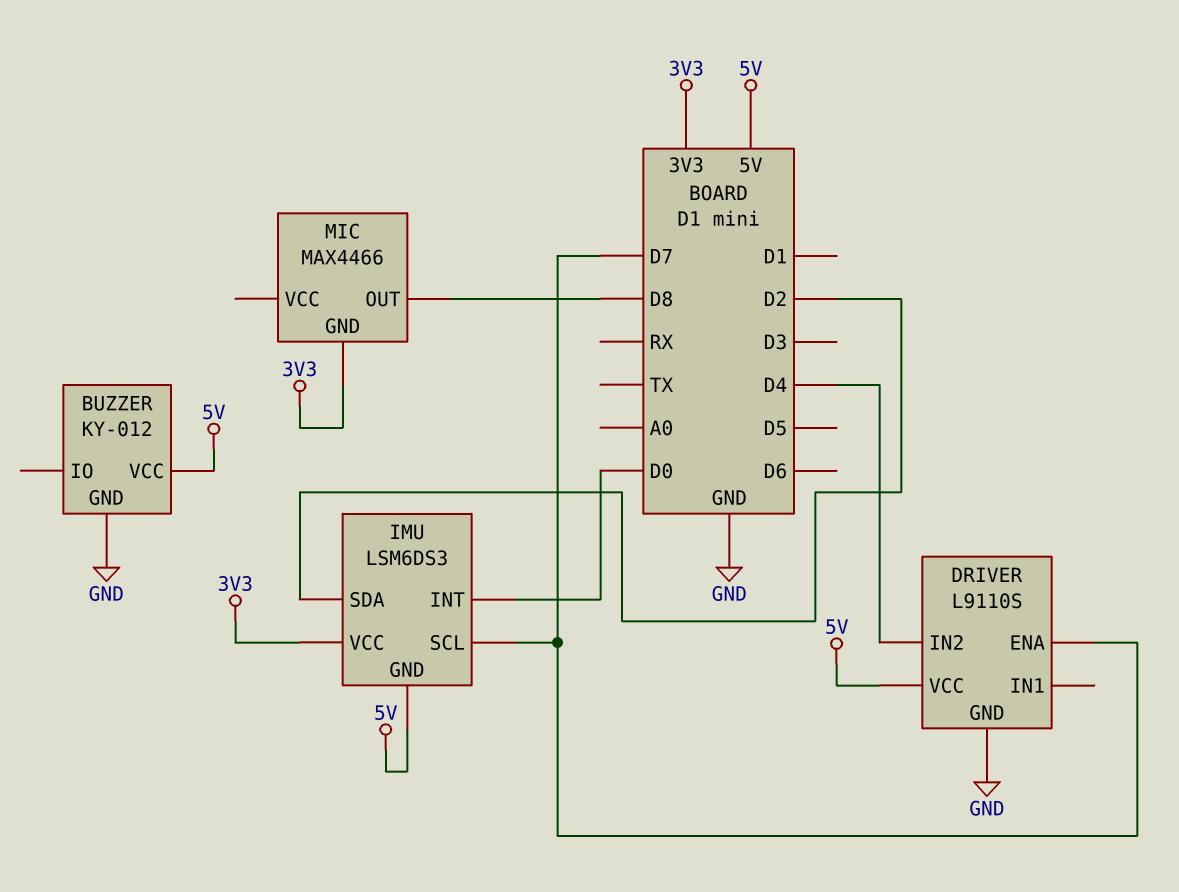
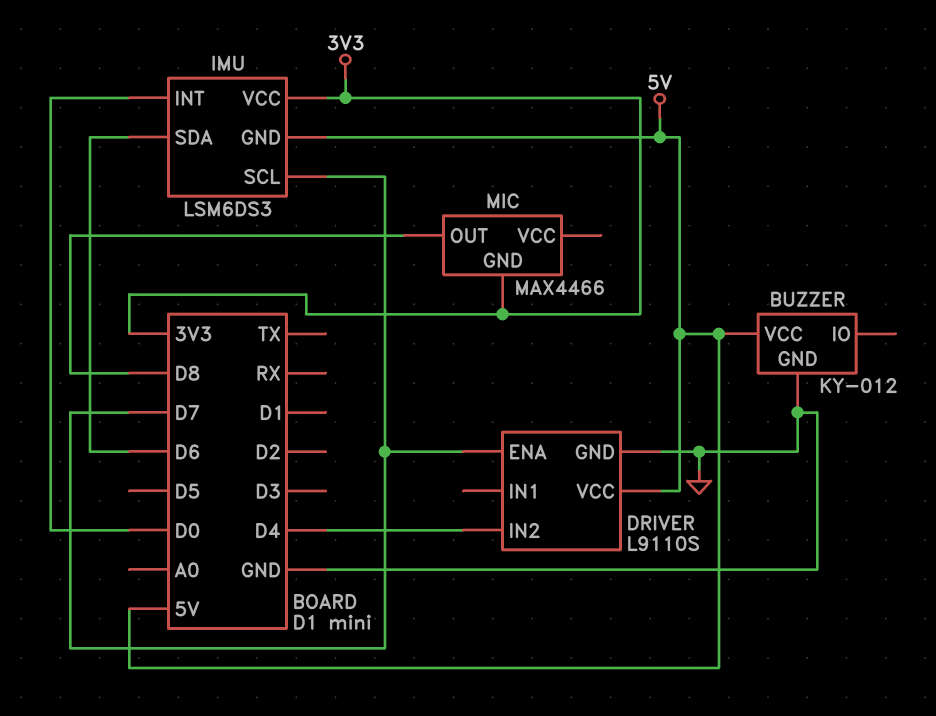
IMU pin SDA: D2 -> D6

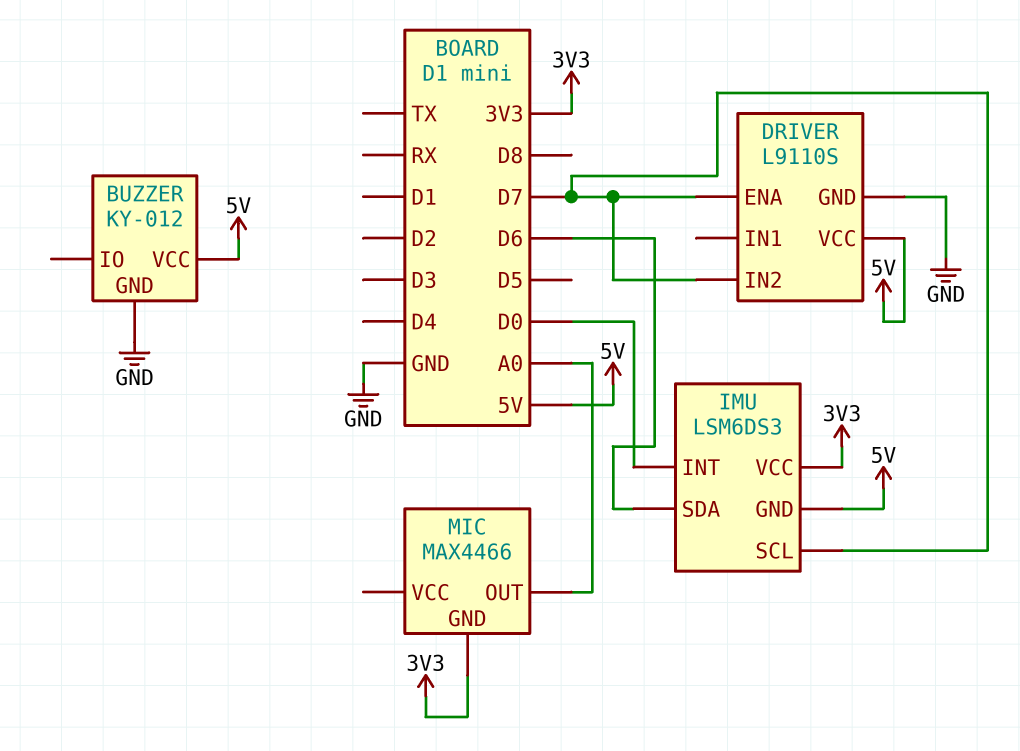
DRIVER pin IN2: D4 -> D7
MIC pin OUT: D8 -> A0

